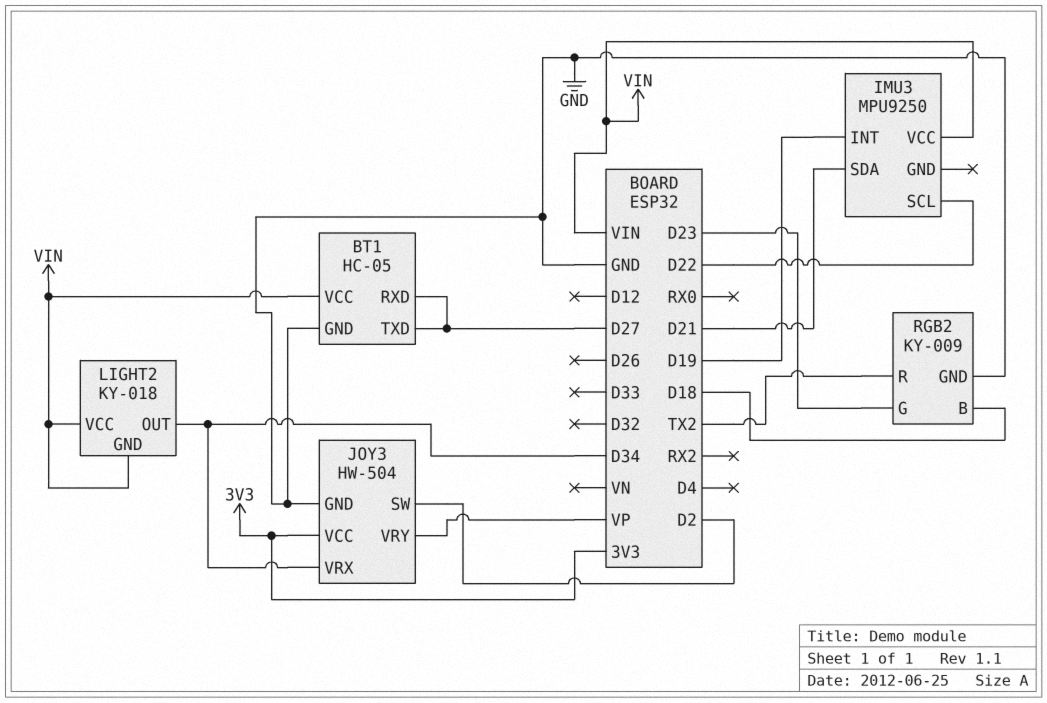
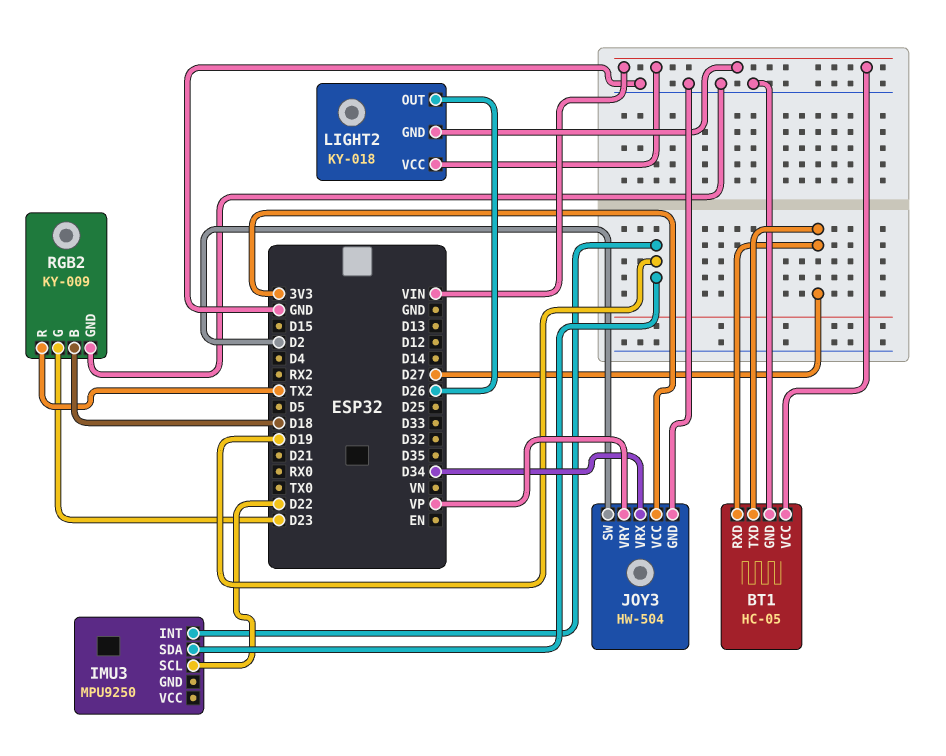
IMU3 pin SDA: D21 -> D19
IMU3 pin VCC: VIN -> none
LIGHT2 pin OUT: D34 -> D26

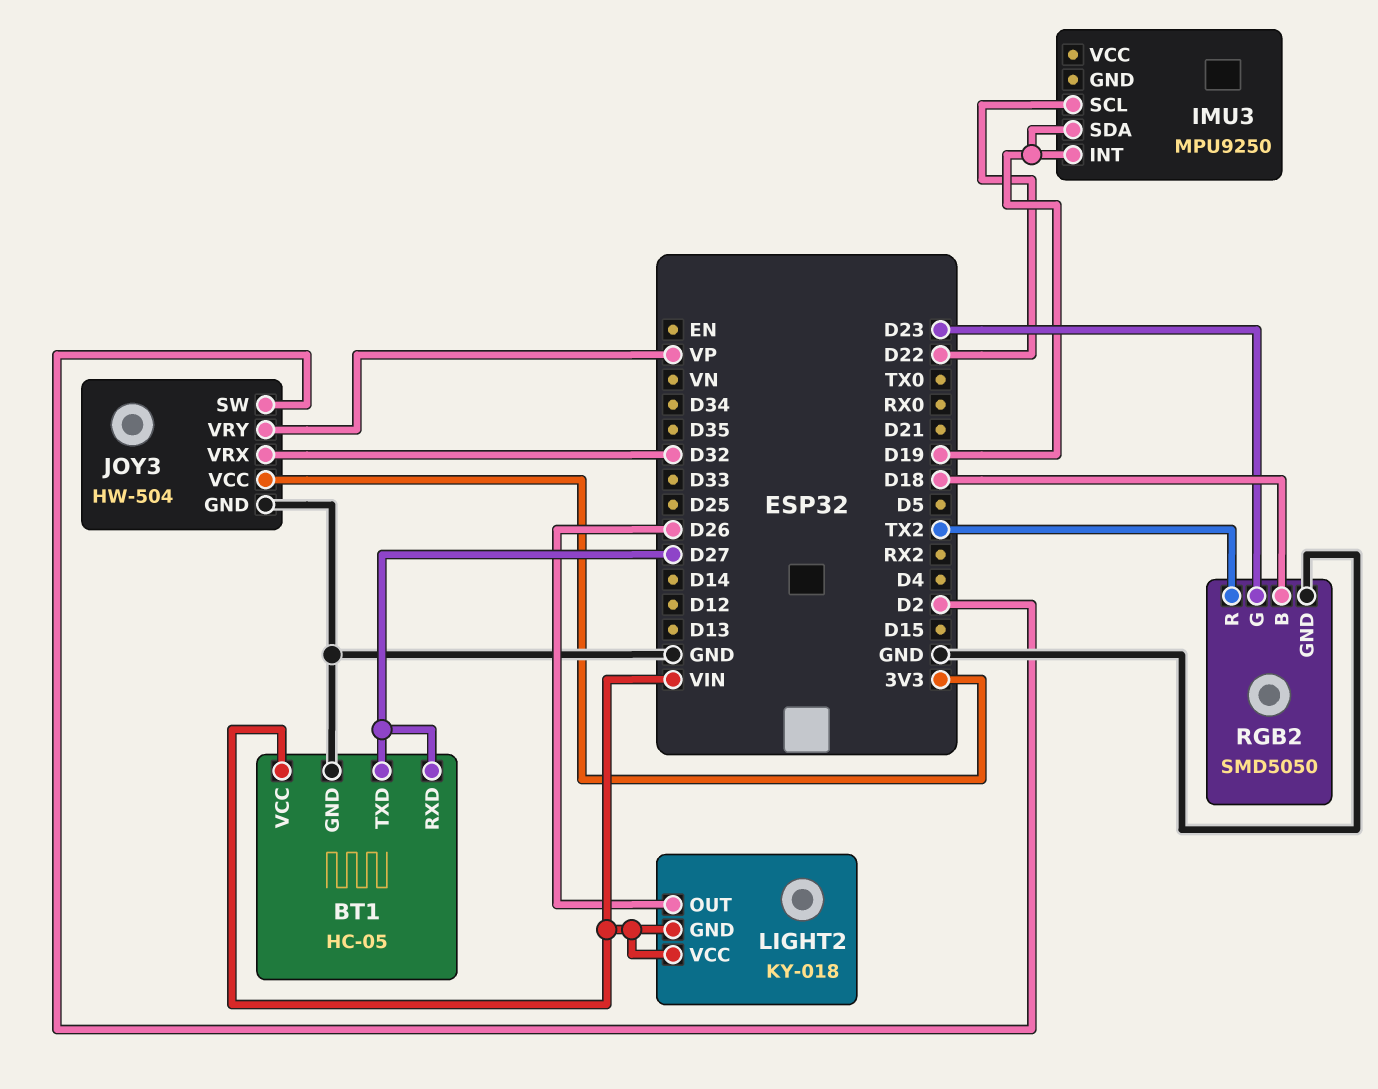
JOY3 pin VRX: D34 -> D32
RGB2: KY-009 -> SMD5050

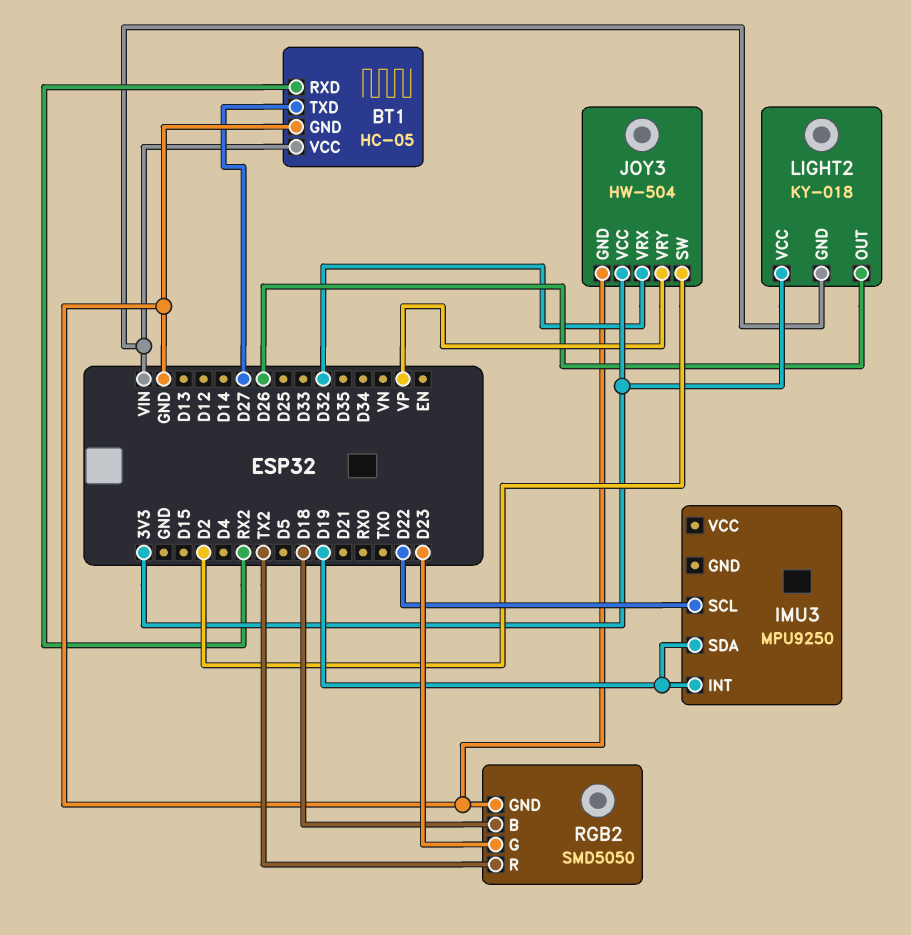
BT1 pin RXD: D27 -> RX2
LIGHT2 pin VCC: VIN -> 3V3

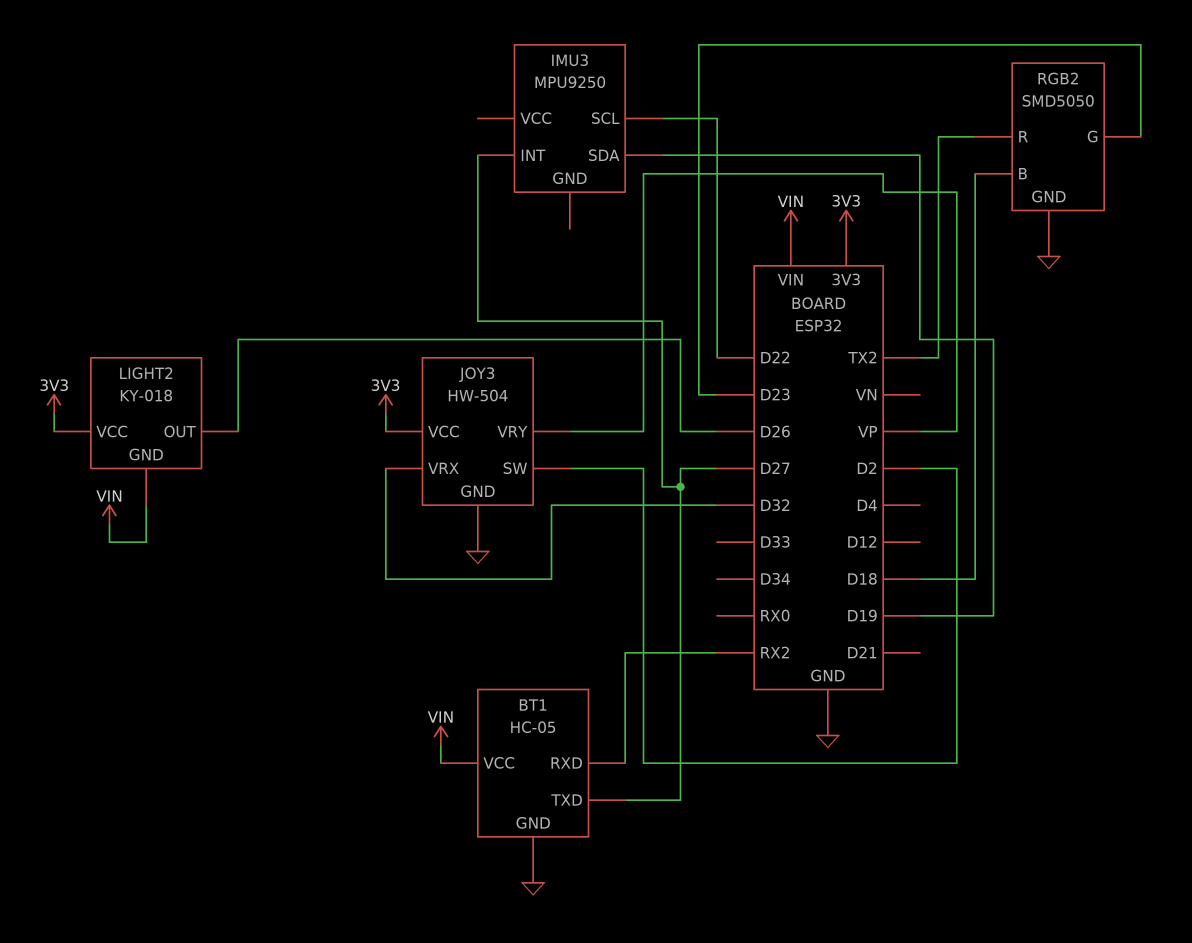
IMU3 pin INT: D19 -> D27

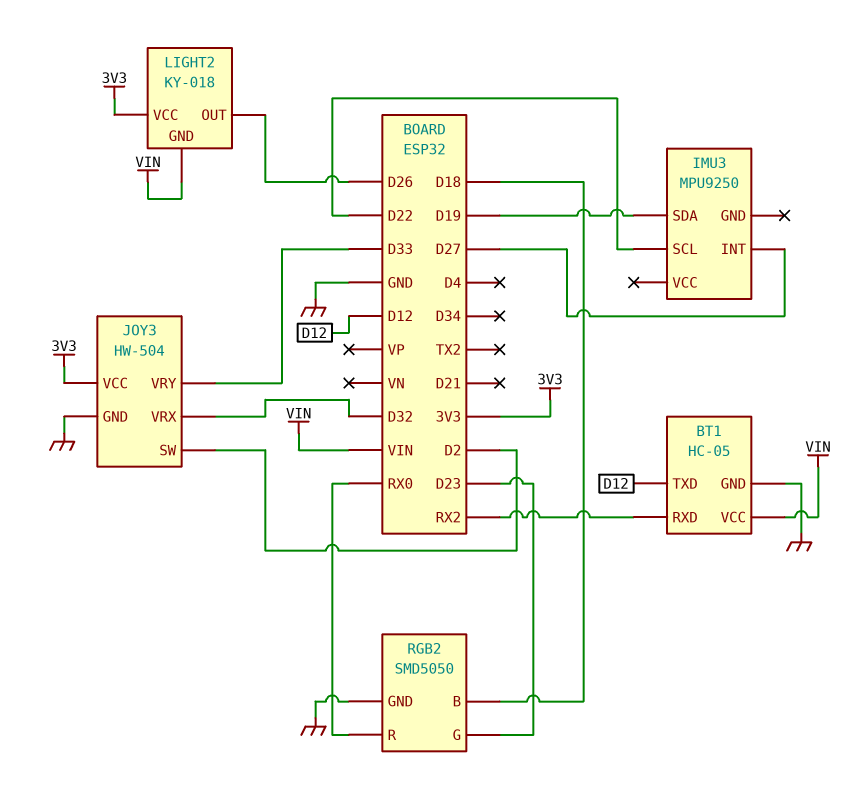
BT1 pin TXD: D27 -> D12
JOY3 pin VRY: VP -> D33
RGB2 pin R: TX2 -> RX0

